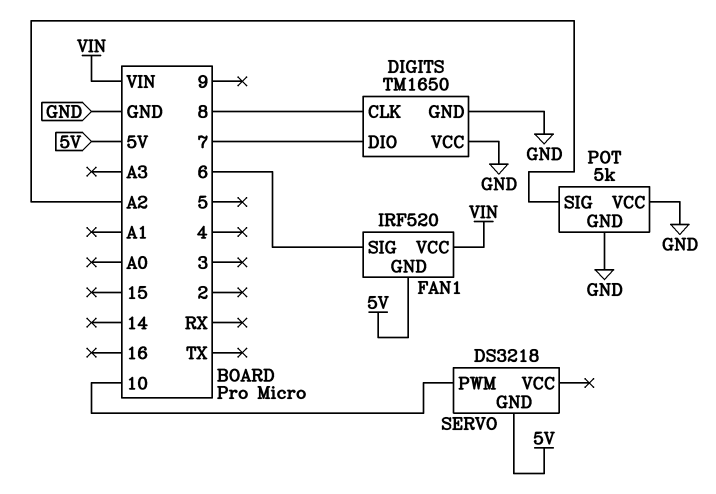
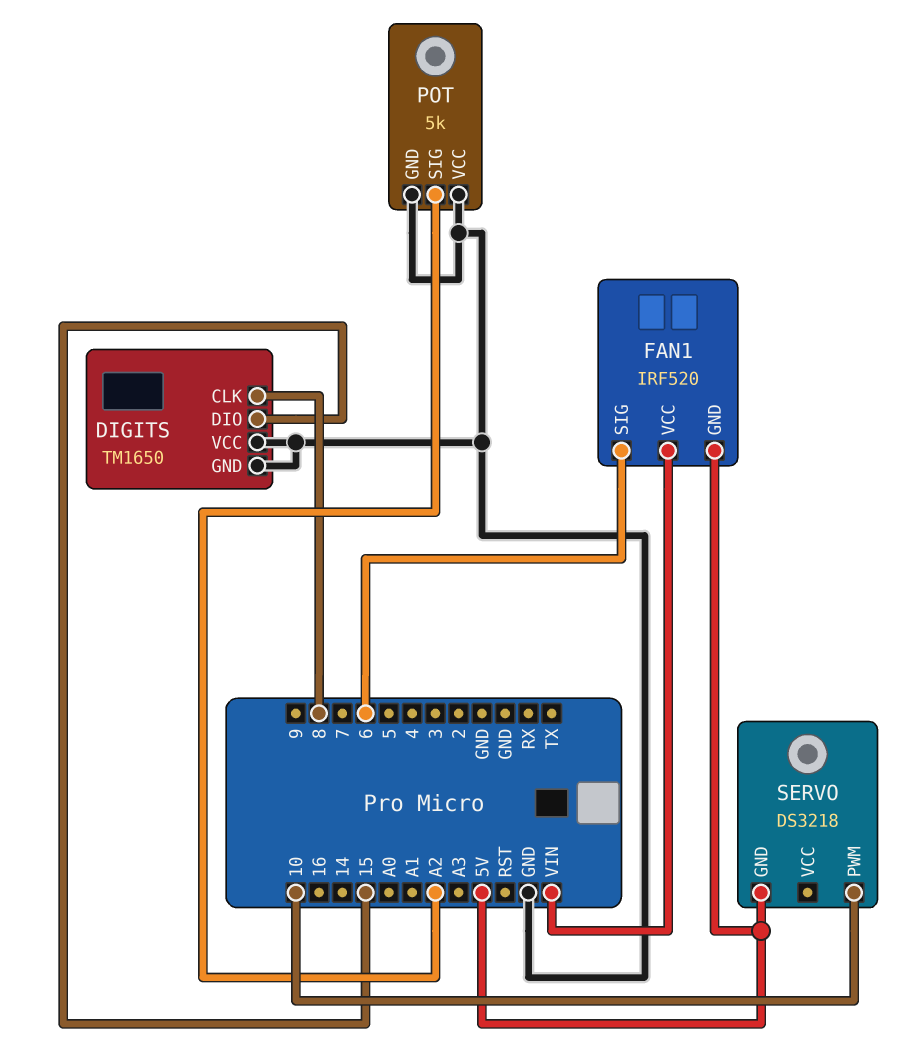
DIGITS pin DIO: 7 -> 15

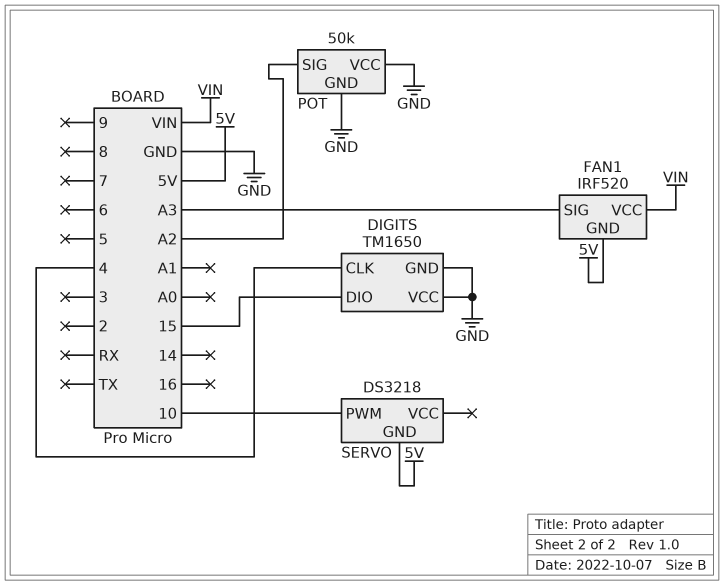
DIGITS pin CLK: 8 -> 4
FAN1 pin SIG: 6 -> A3
POT: 5k -> 50k

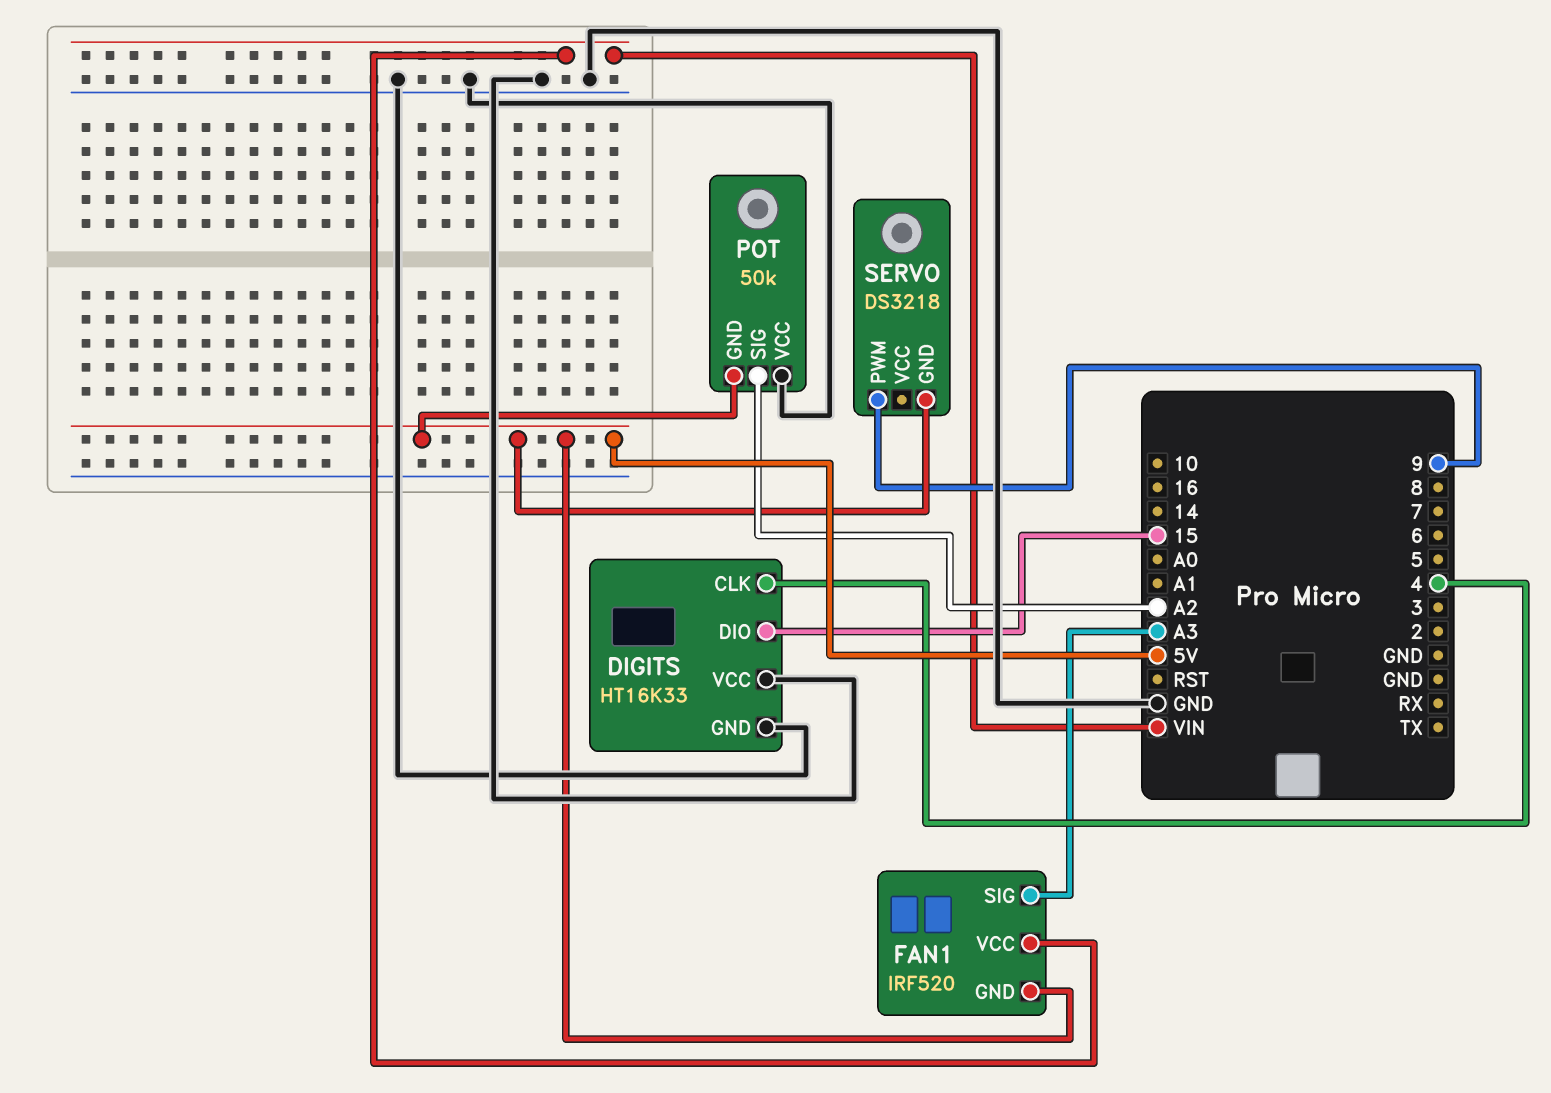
DIGITS: TM1650 -> HT16K33
POT pin GND: GND -> 5V
SERVO pin PWM: 10 -> 9

